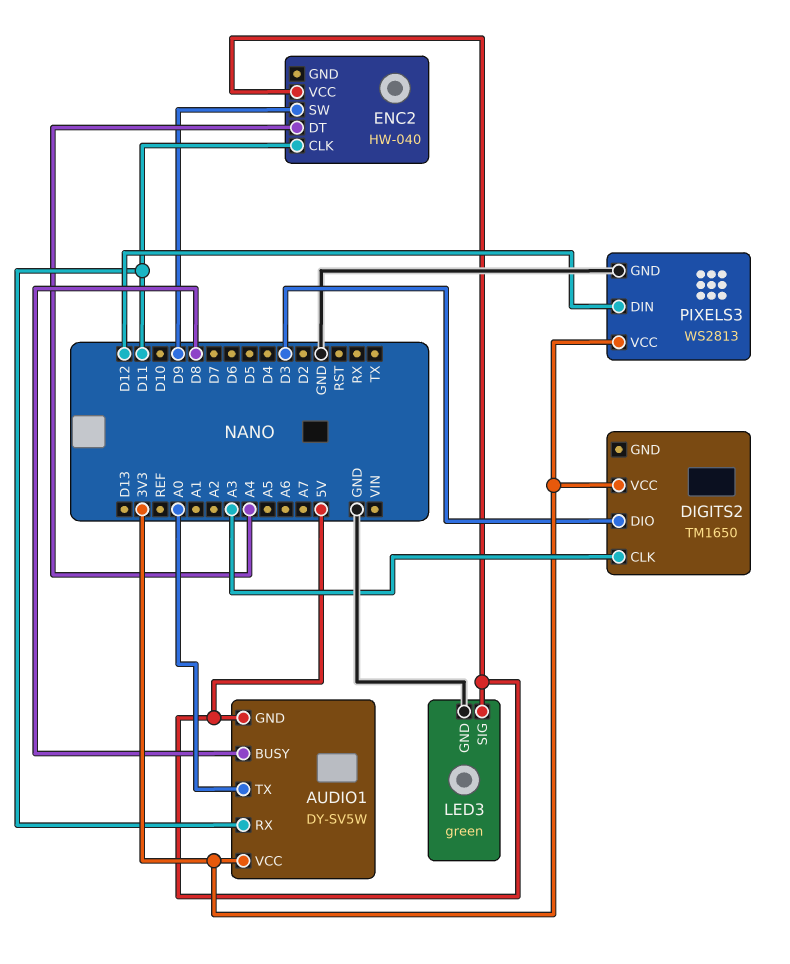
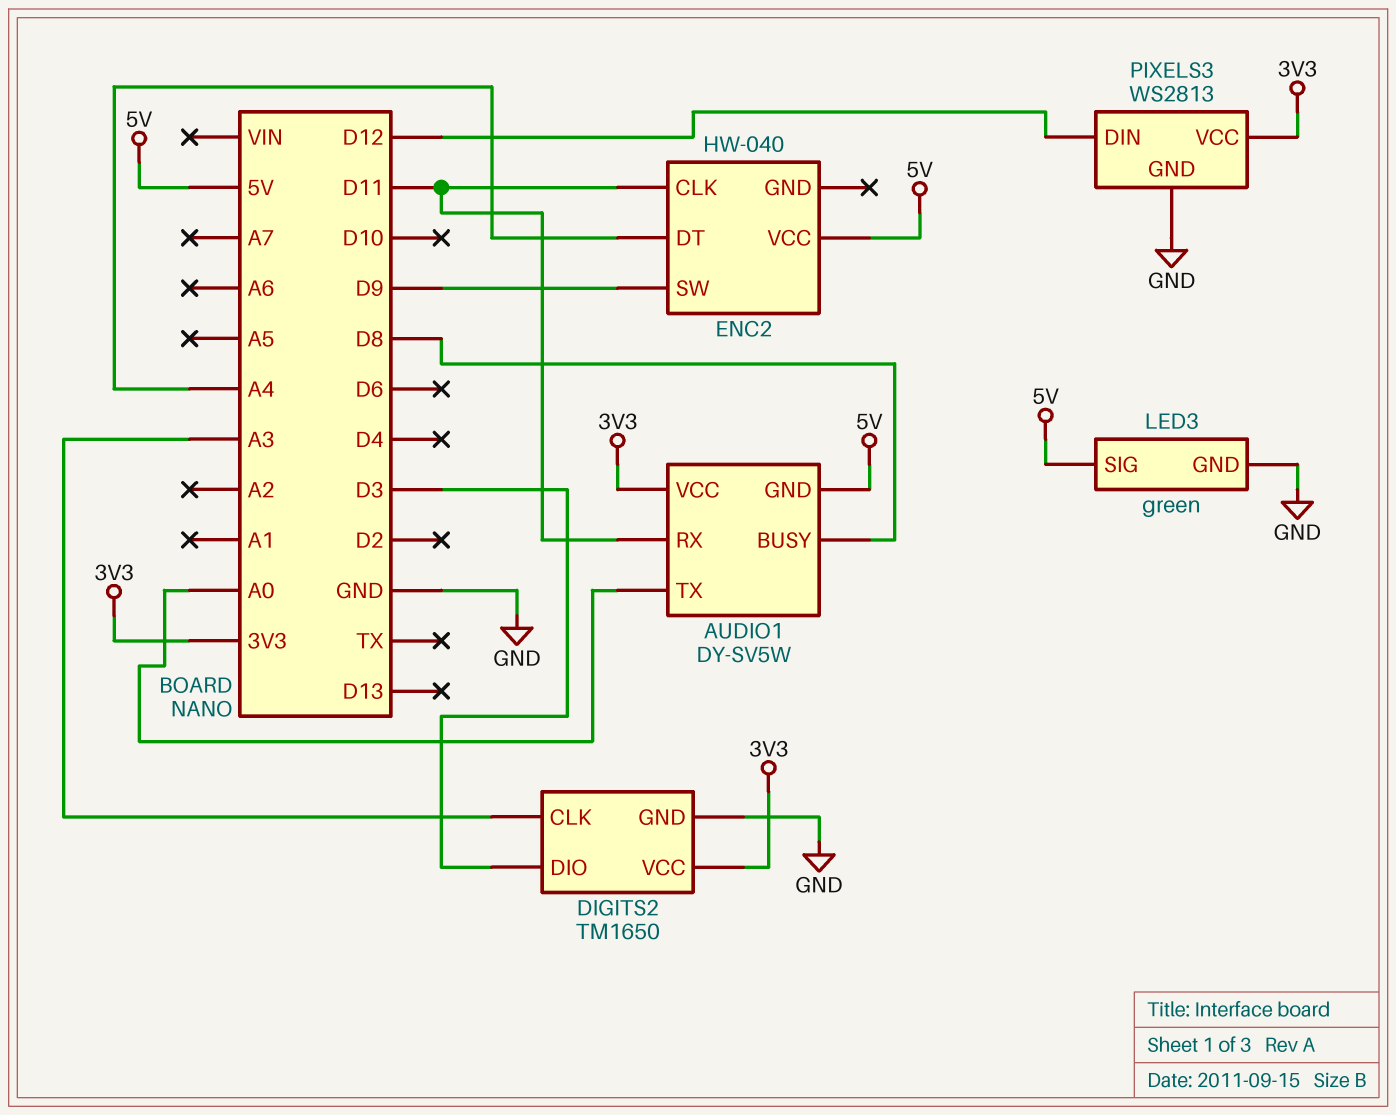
DIGITS2 pin GND: none -> GND

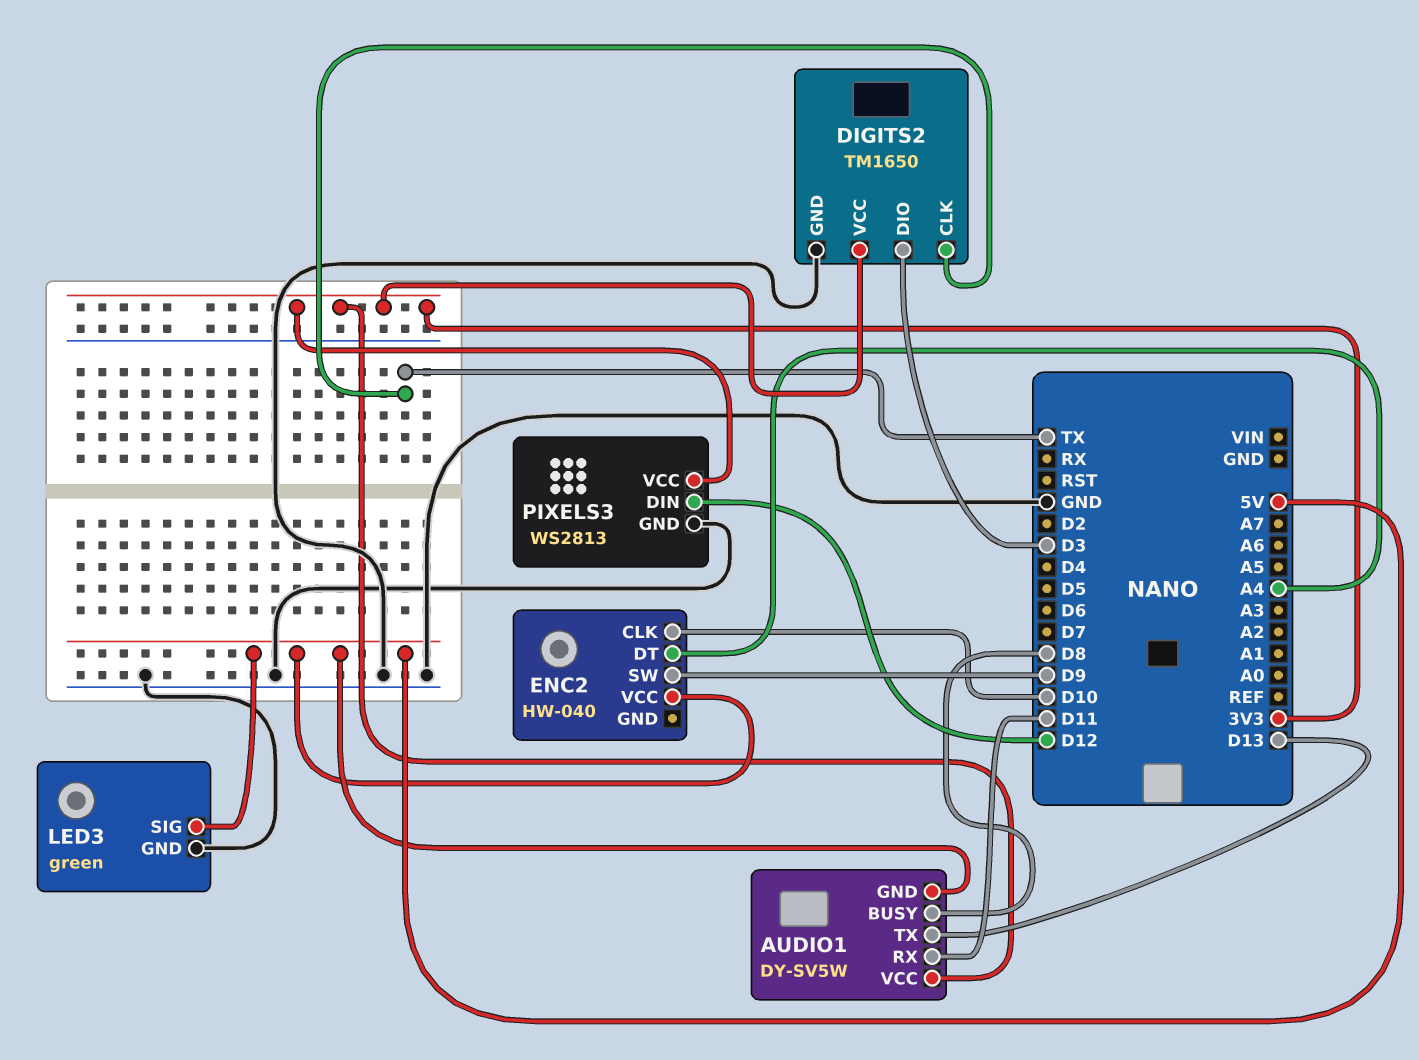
AUDIO1 pin TX: A0 -> D13
DIGITS2 pin CLK: A3 -> TX
ENC2 pin CLK: D11 -> D10

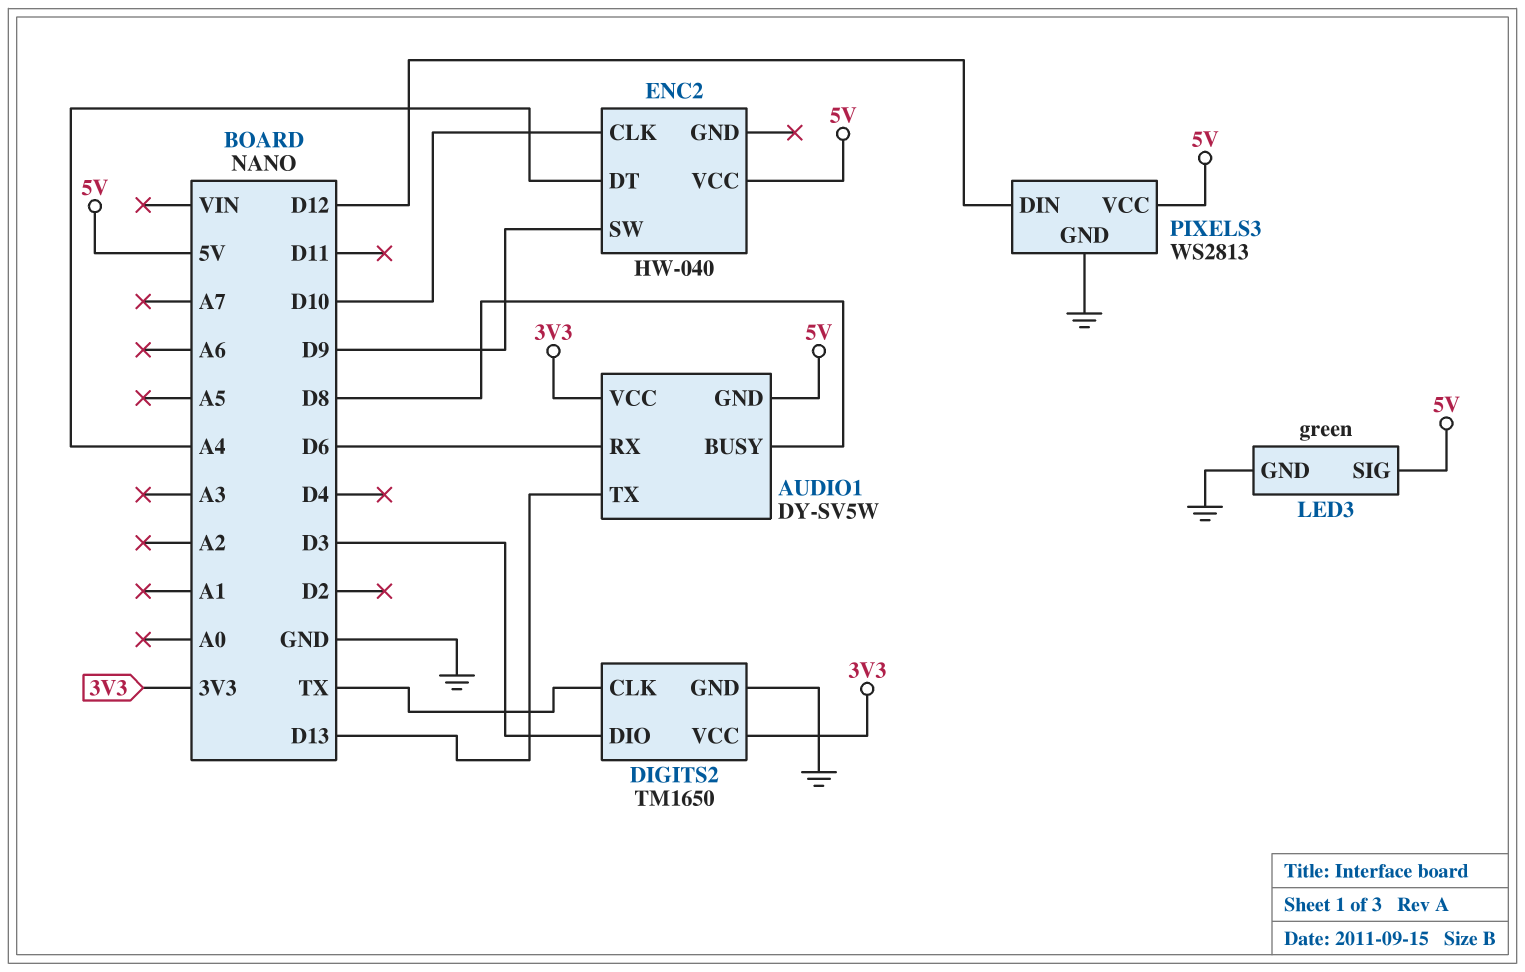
AUDIO1 pin RX: D11 -> D6
PIXELS3 pin VCC: 3V3 -> 5V

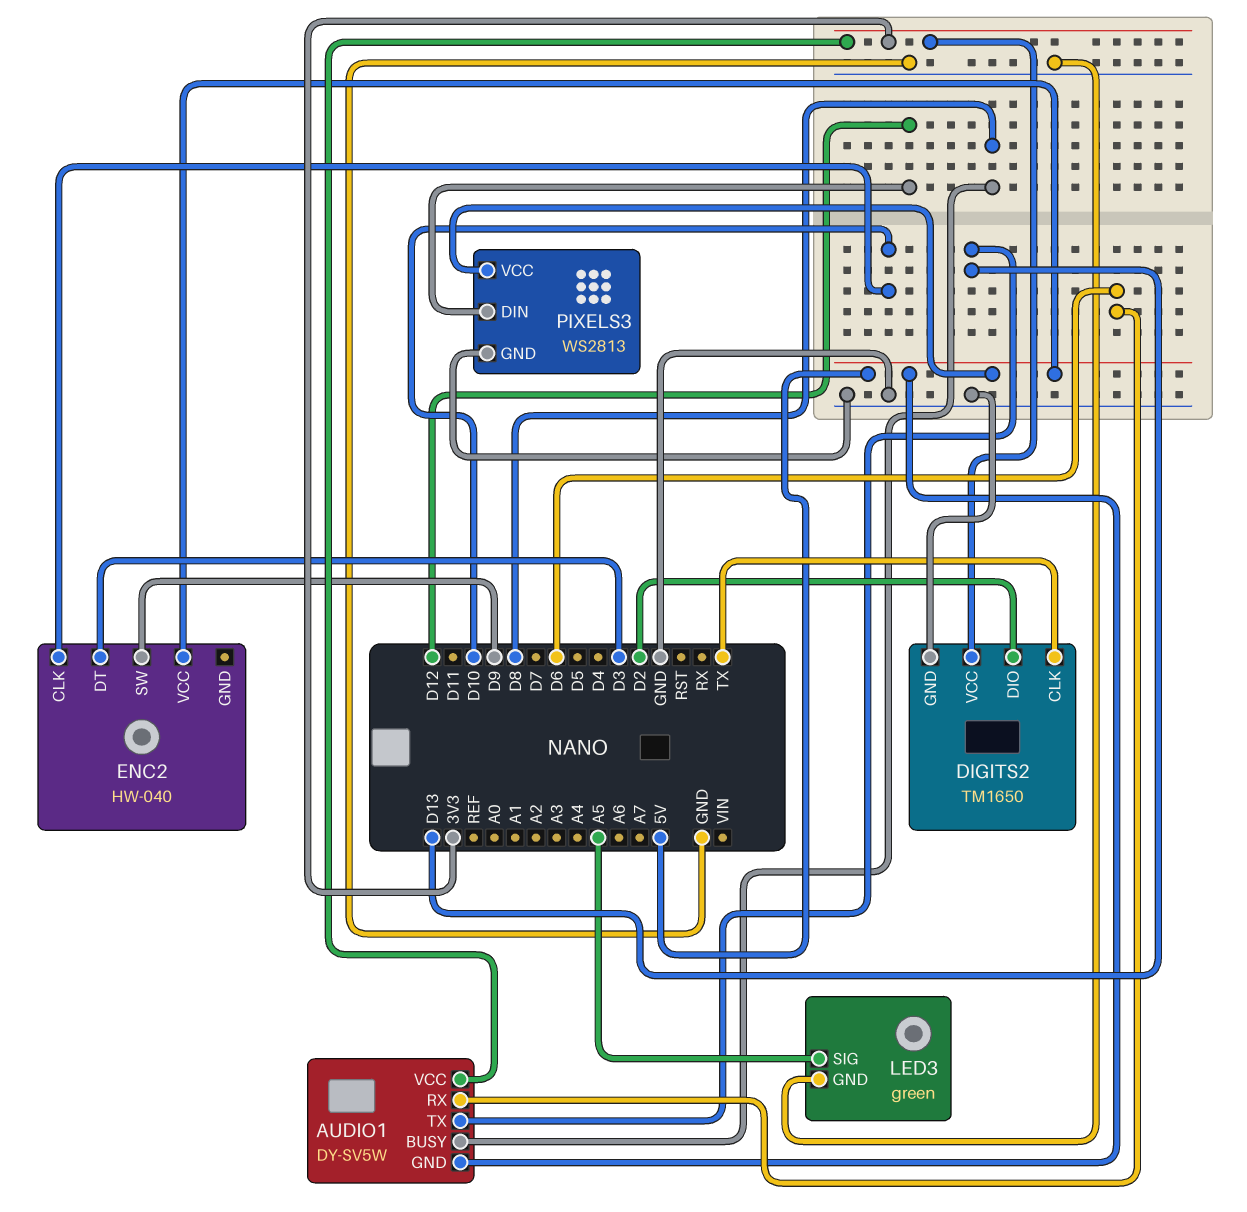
DIGITS2 pin DIO: D3 -> D2
ENC2 pin DT: A4 -> D3
LED3 pin SIG: 5V -> A5

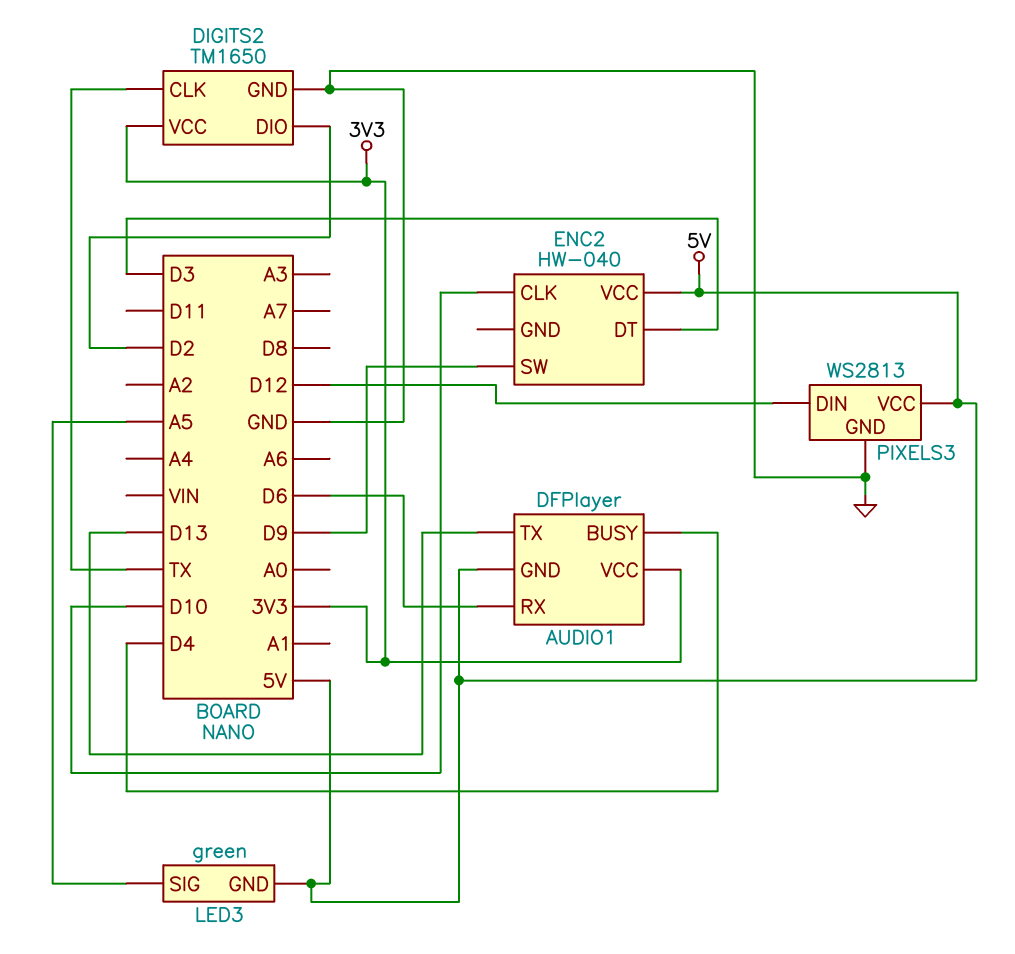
AUDIO1: DY-SV5W -> DFPlayer
AUDIO1 pin BUSY: D8 -> D4
LED3 pin GND: GND -> 5V

